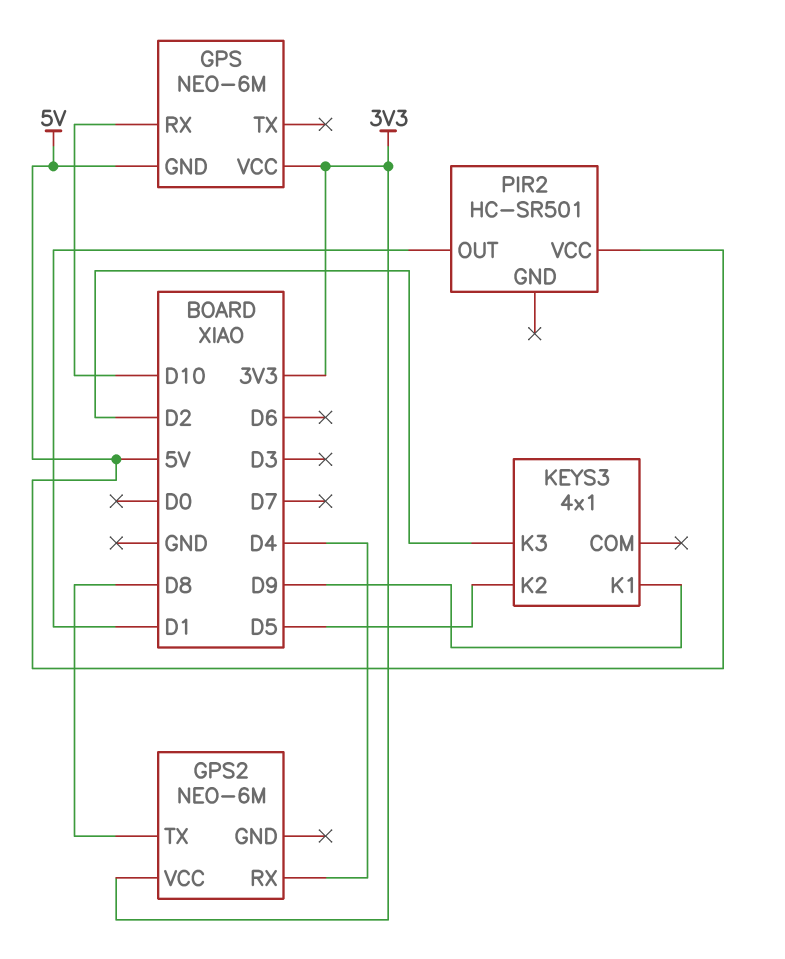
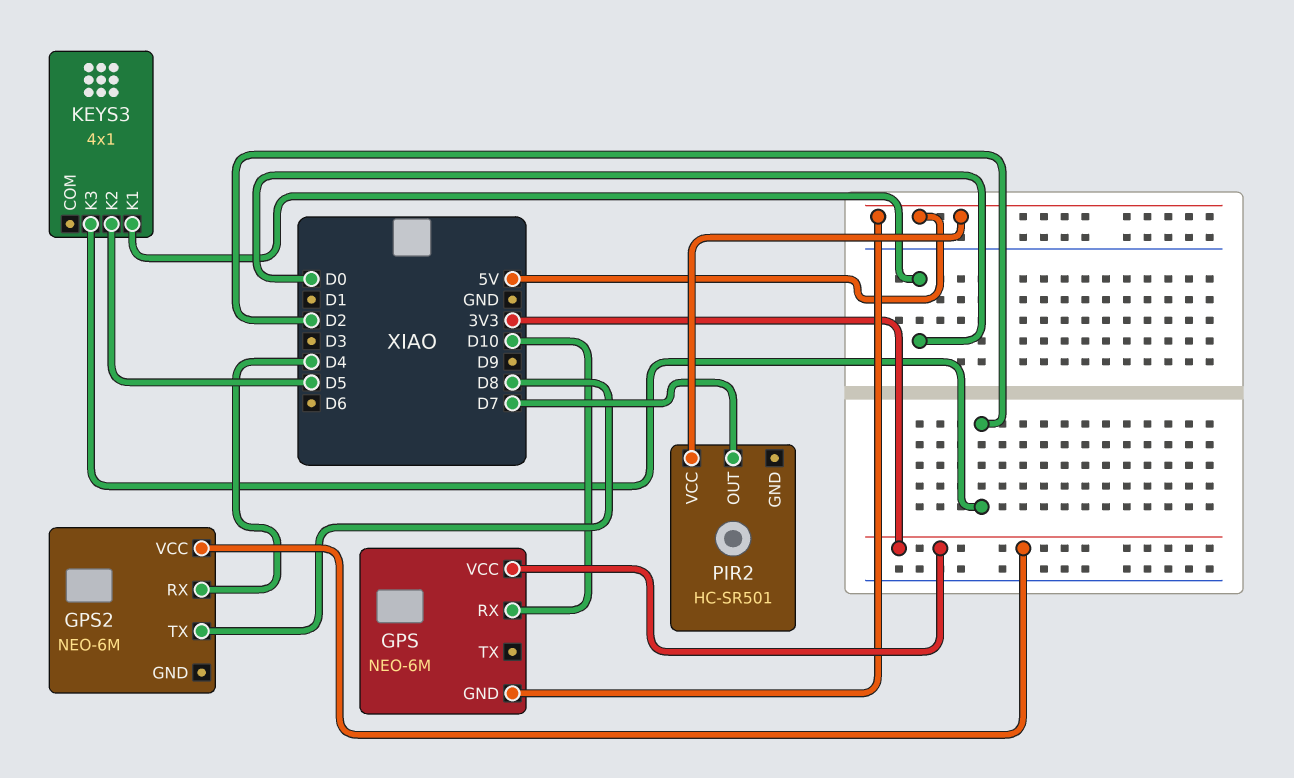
KEYS3 pin K1: D9 -> D0
PIR2 pin OUT: D1 -> D7

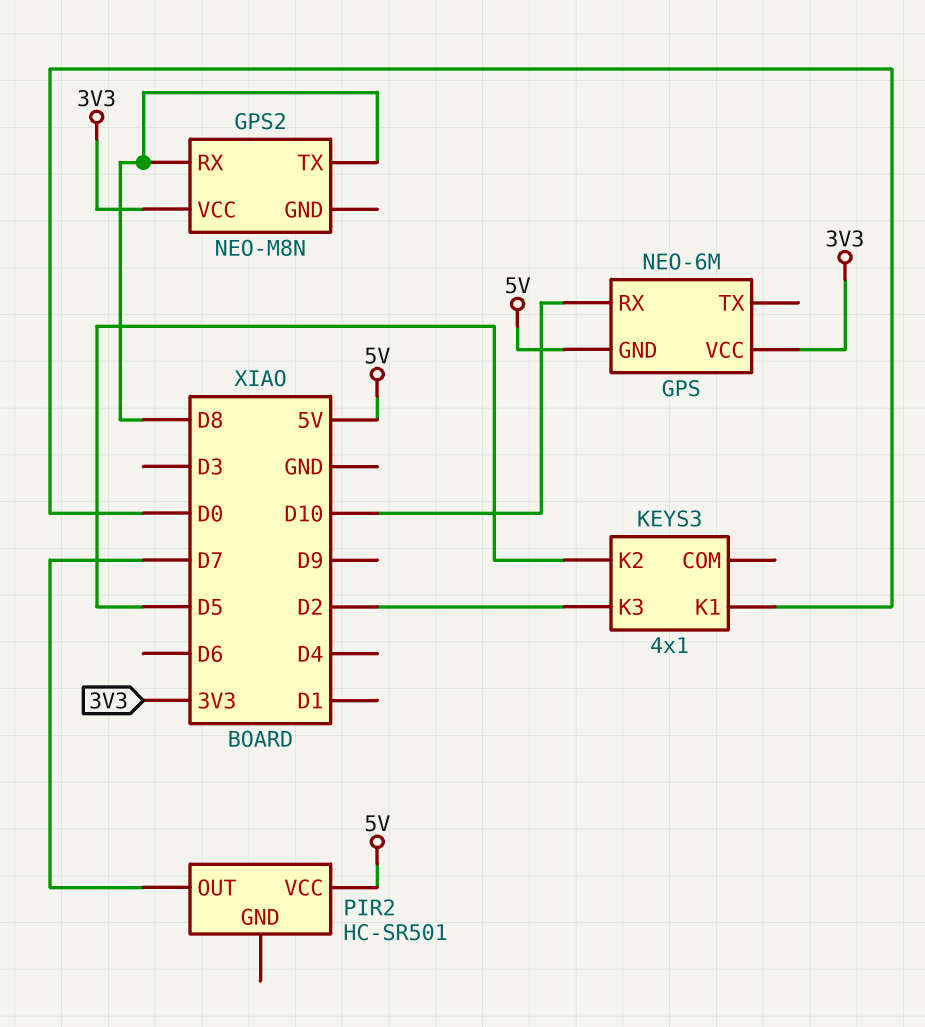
GPS2: NEO-6M -> NEO-M8N
GPS2 pin RX: D4 -> D8

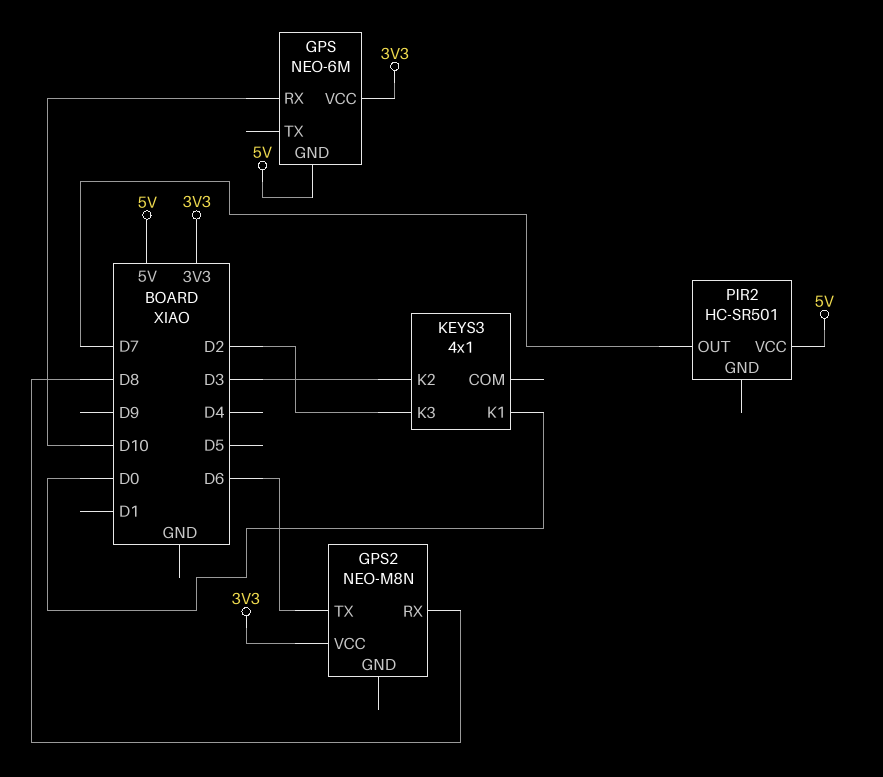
GPS2 pin TX: D8 -> D6
KEYS3 pin K2: D5 -> D3

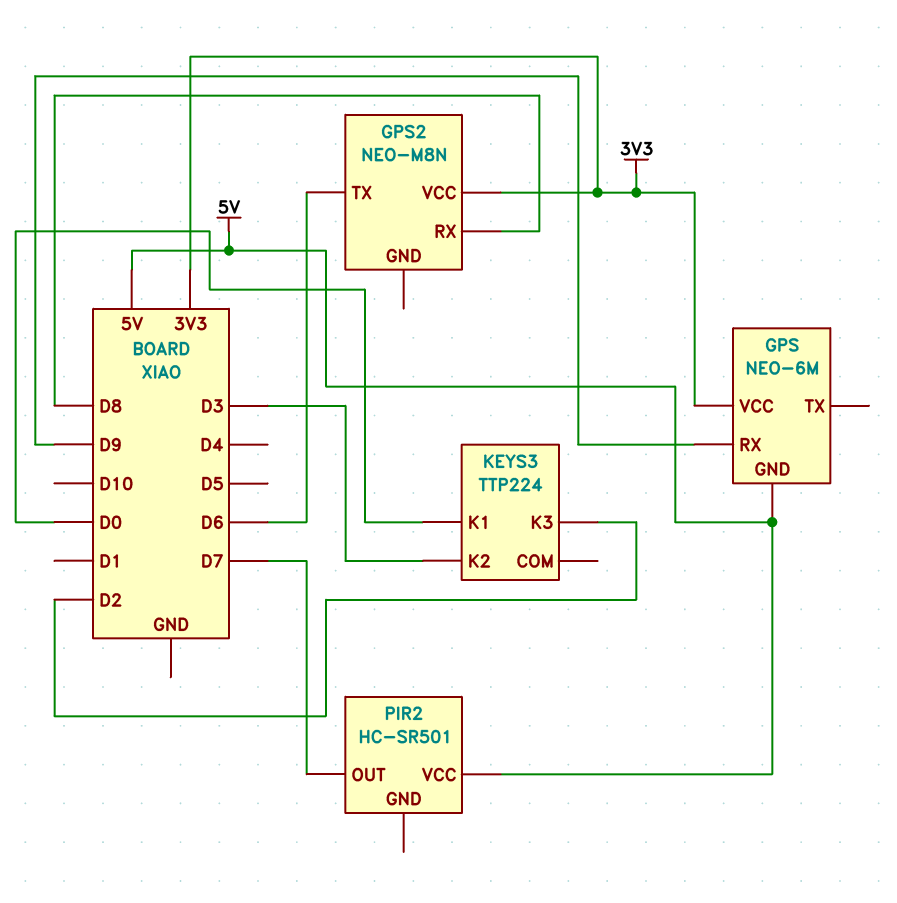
GPS pin RX: D10 -> D9
KEYS3: 4x1 -> TTP224

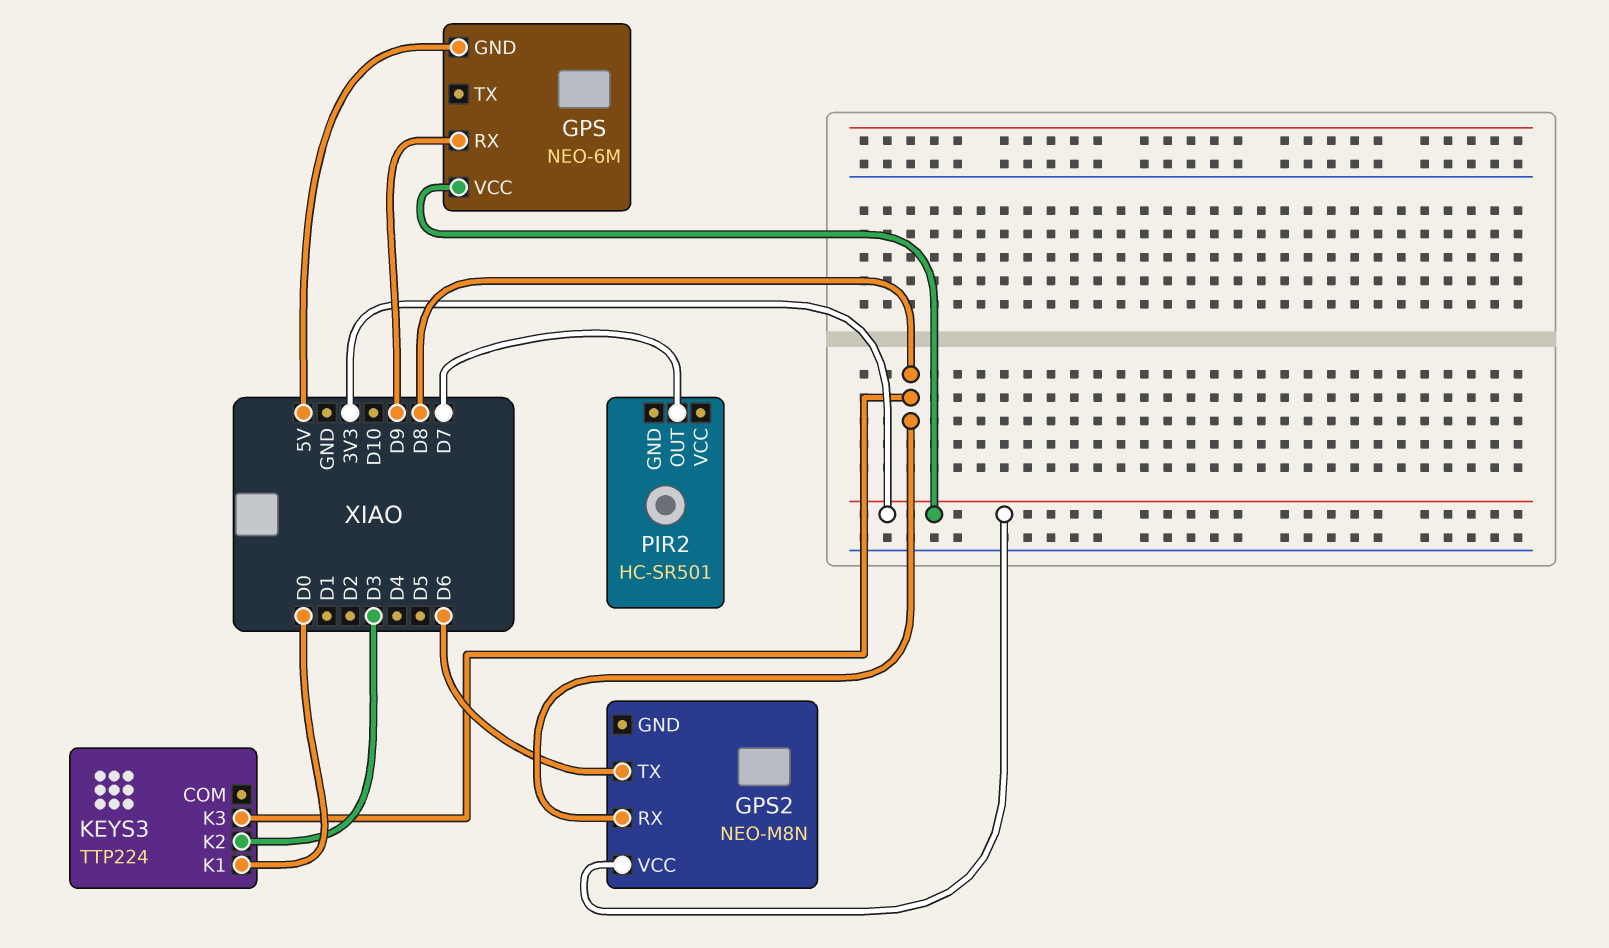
KEYS3 pin K3: D2 -> D8
PIR2 pin VCC: 5V -> none

